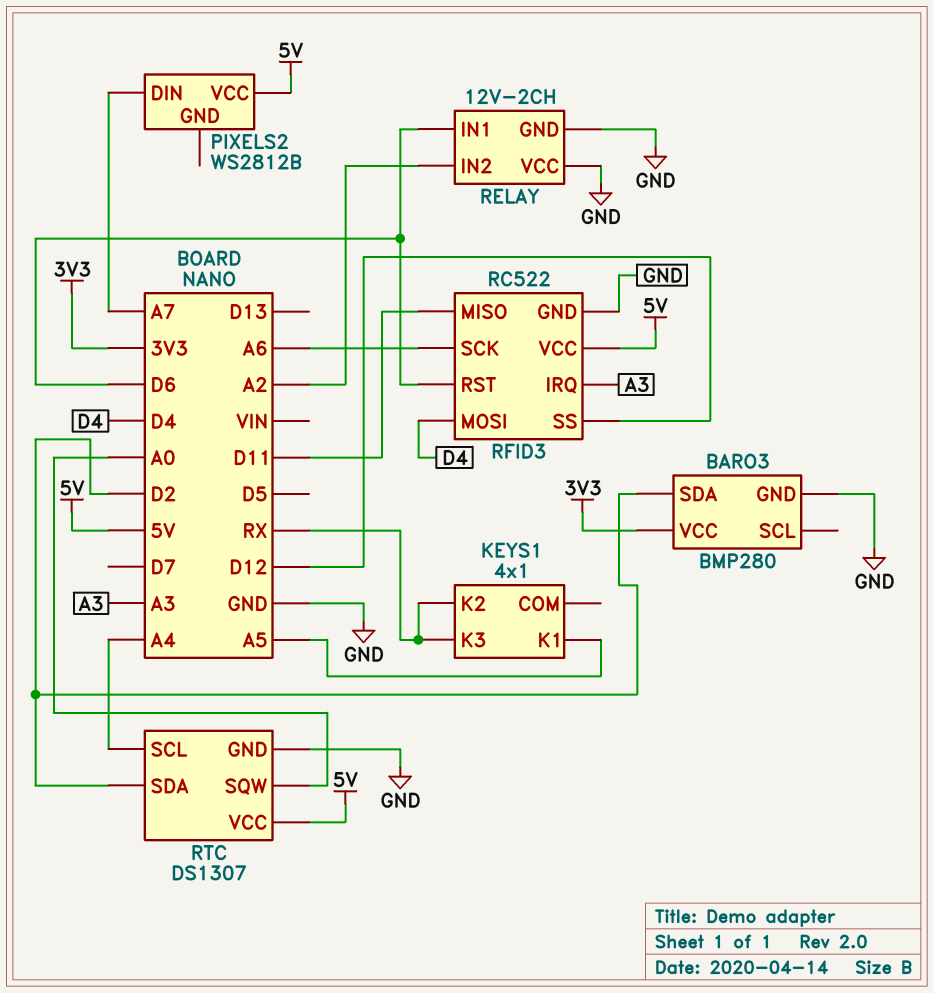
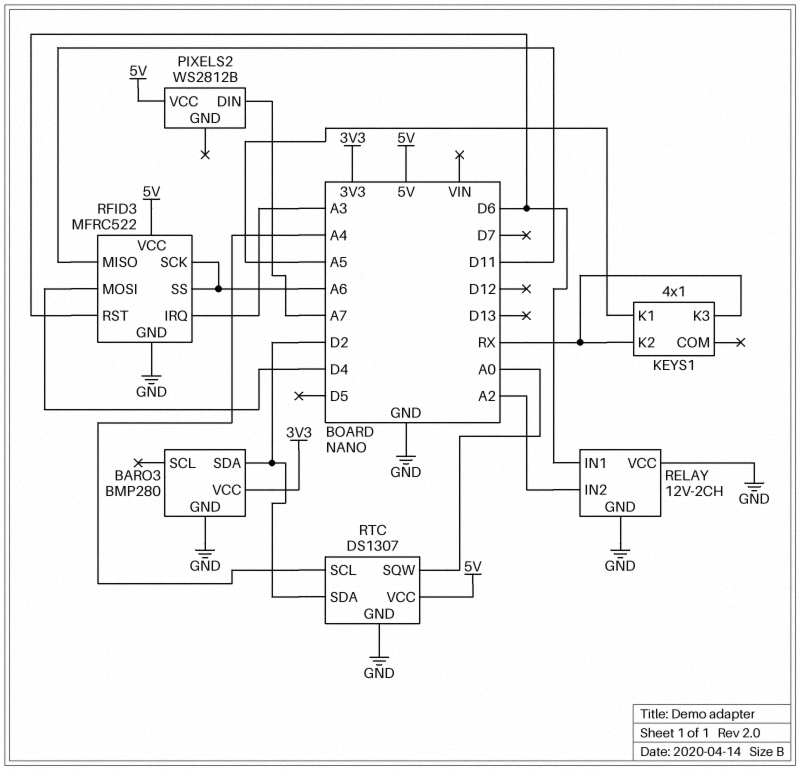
RFID3: RC522 -> MFRC522
RFID3 pin SS: D12 -> A6

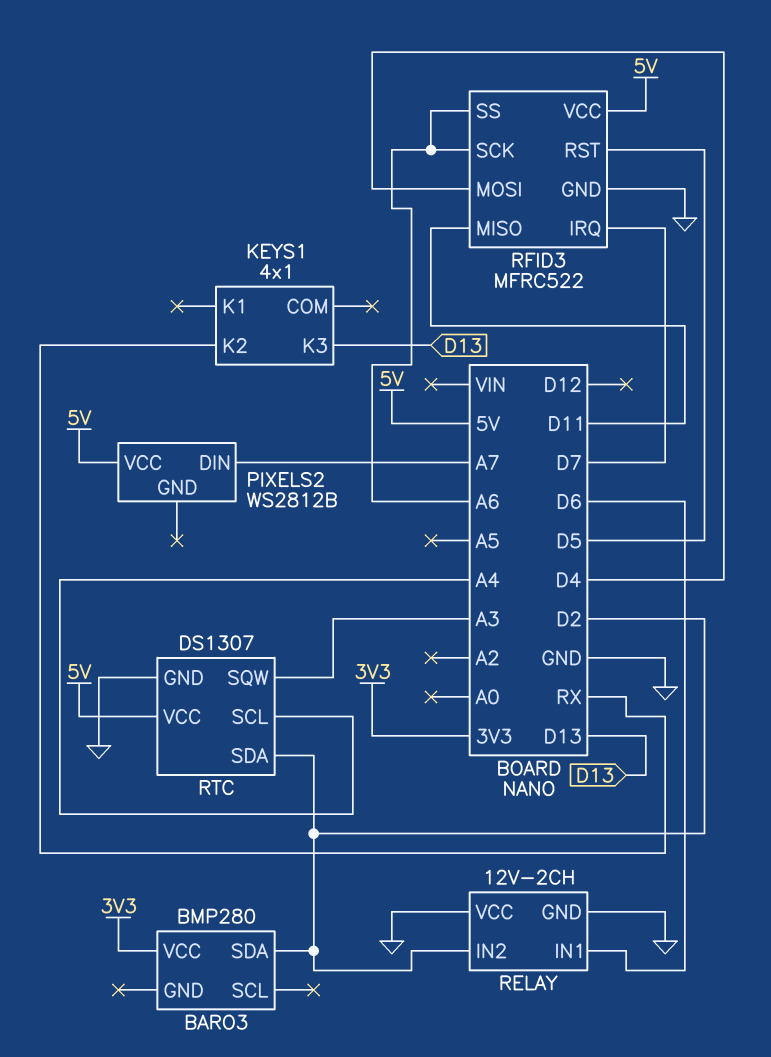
BARO3 pin GND: GND -> none
KEYS1 pin K1: A5 -> none
KEYS1 pin K3: RX -> D13
RELAY pin IN2: A2 -> D2
RFID3 pin IRQ: A3 -> D7
RFID3 pin RST: D6 -> D5
RTC pin SQW: A0 -> A3

